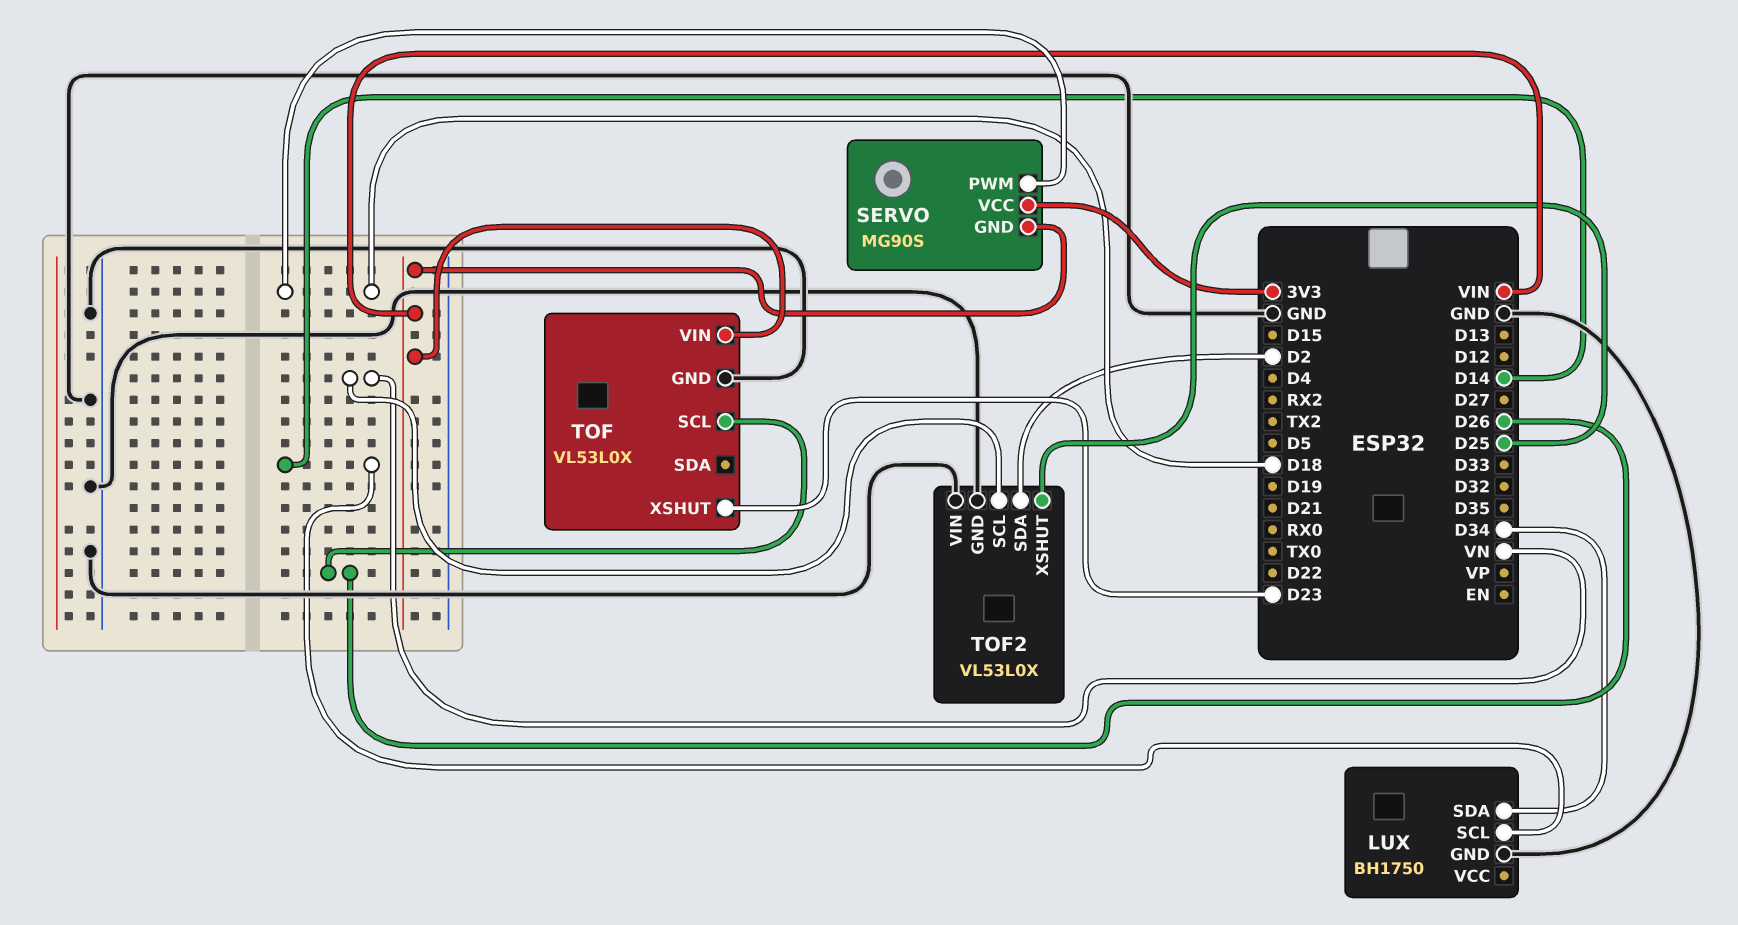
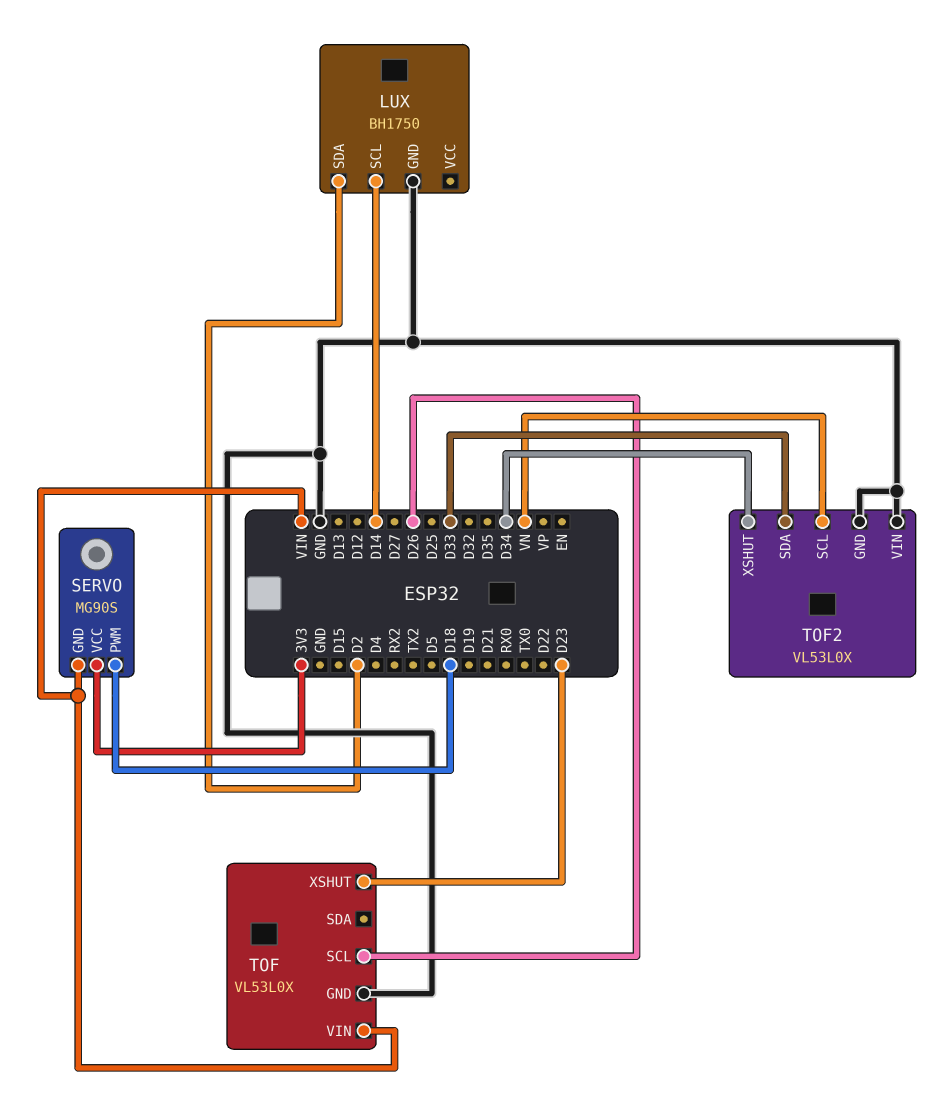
LUX pin SDA: D34 -> D2
TOF2 pin SDA: D2 -> D33
TOF2 pin XSHUT: D25 -> D34

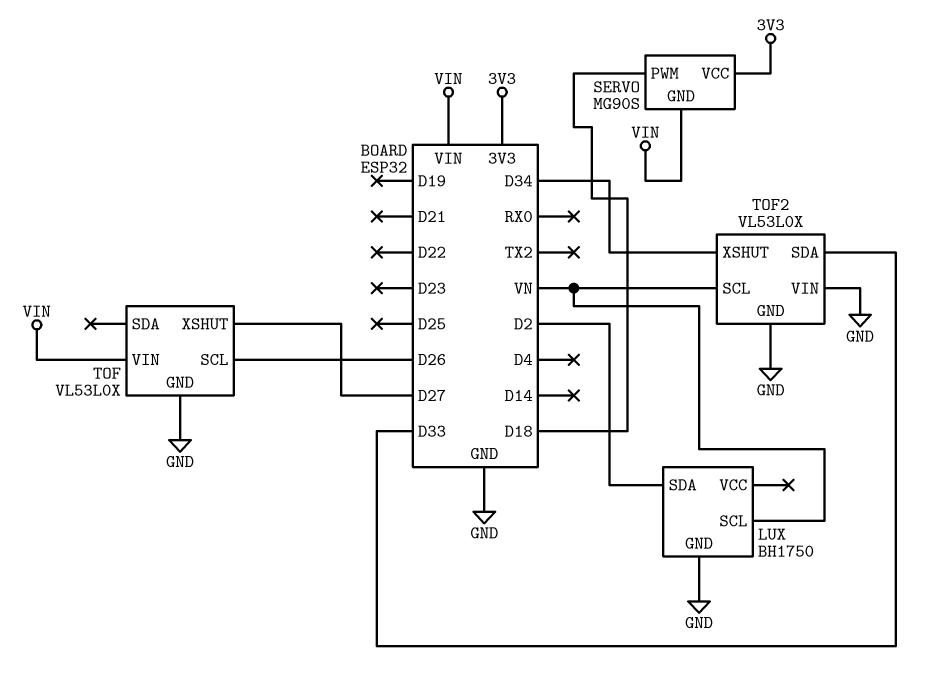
LUX pin SCL: D14 -> VN
TOF pin XSHUT: D23 -> D27

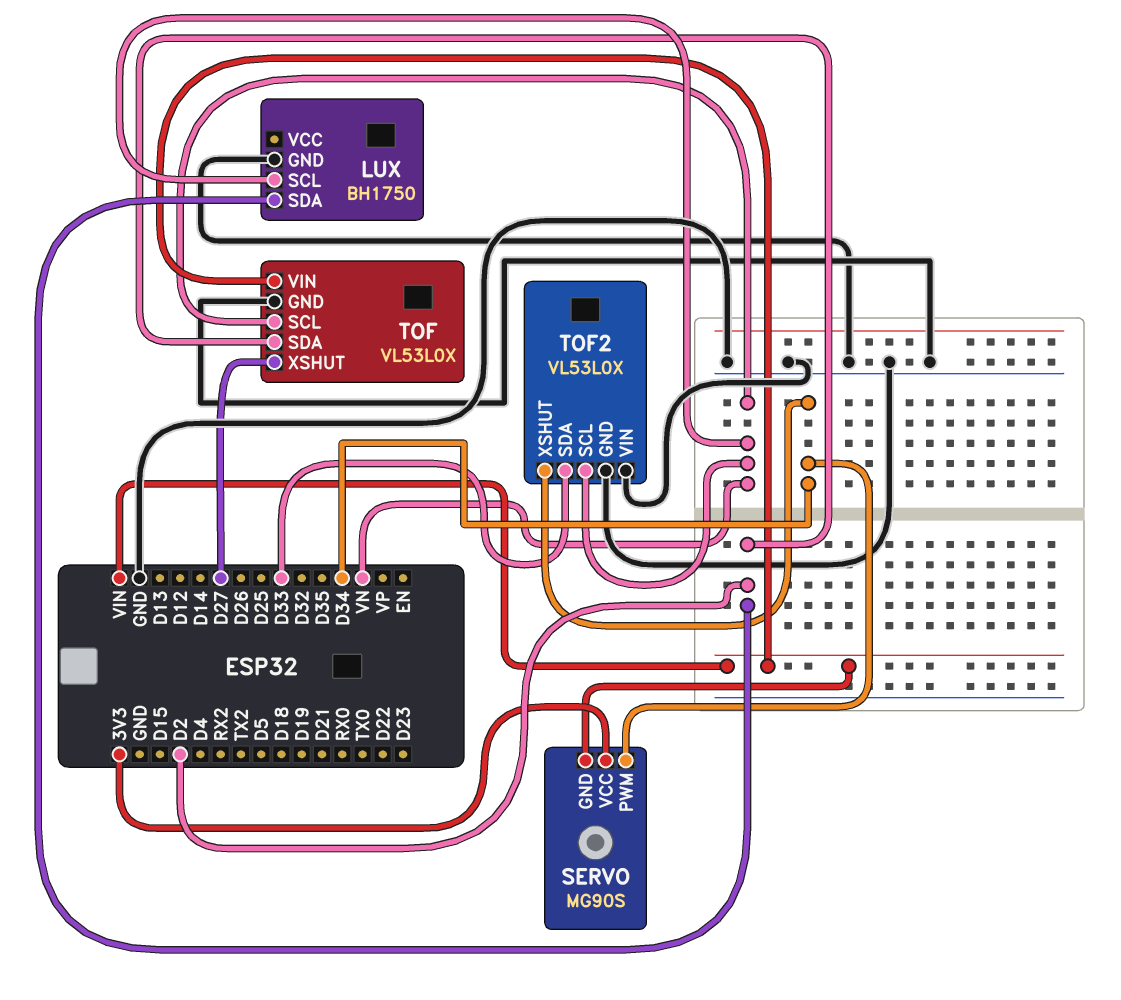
SERVO pin PWM: D18 -> D34
TOF pin SCL: D26 -> VN
TOF pin SDA: none -> D2

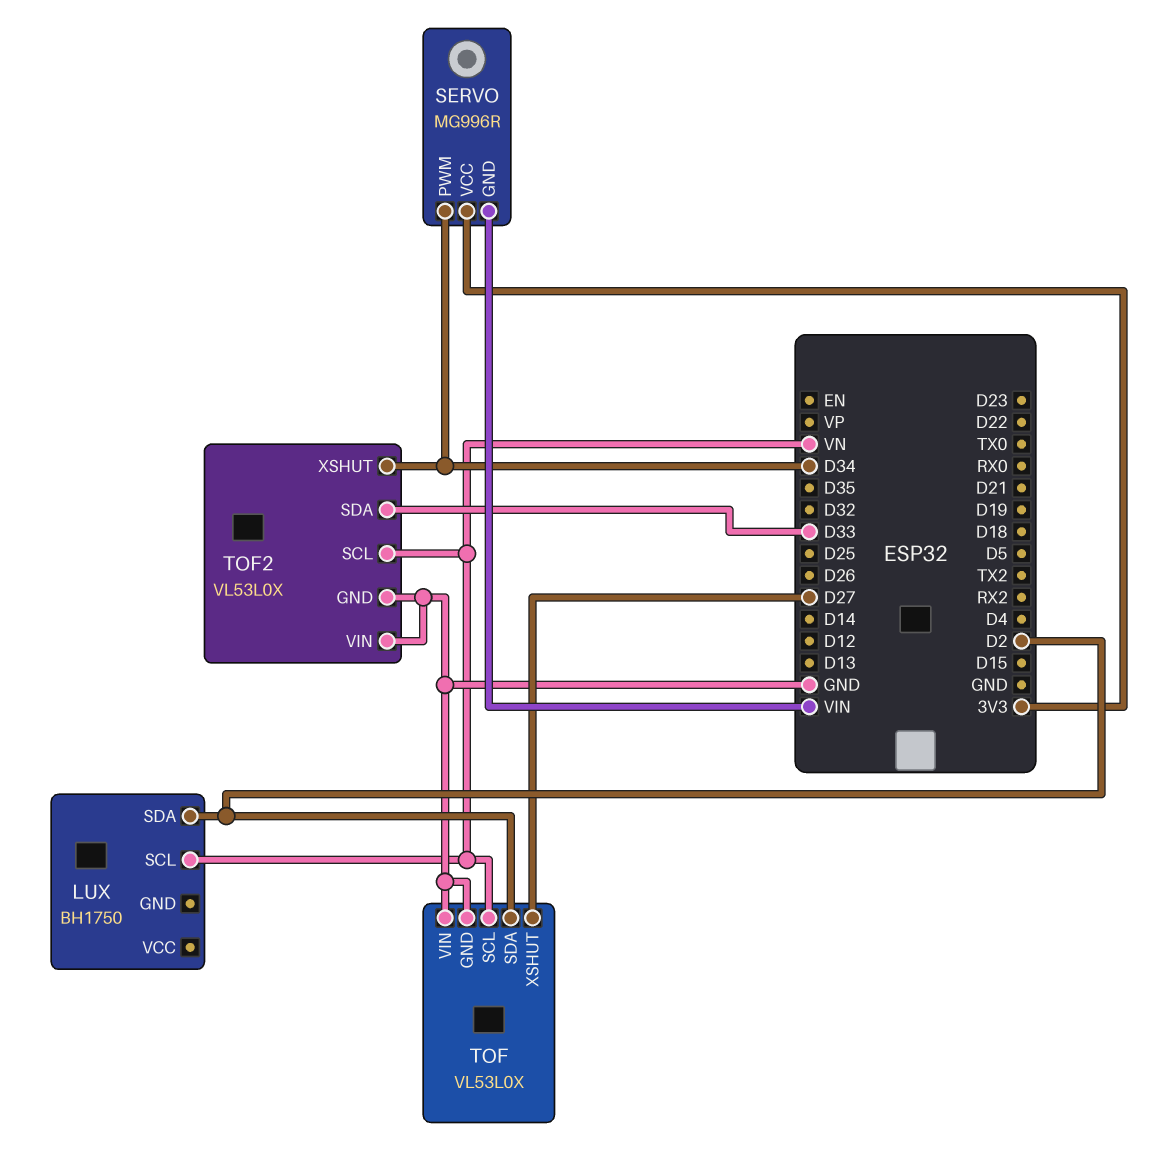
LUX pin GND: GND -> none
SERVO: MG90S -> MG996R
TOF pin VIN: VIN -> GND

